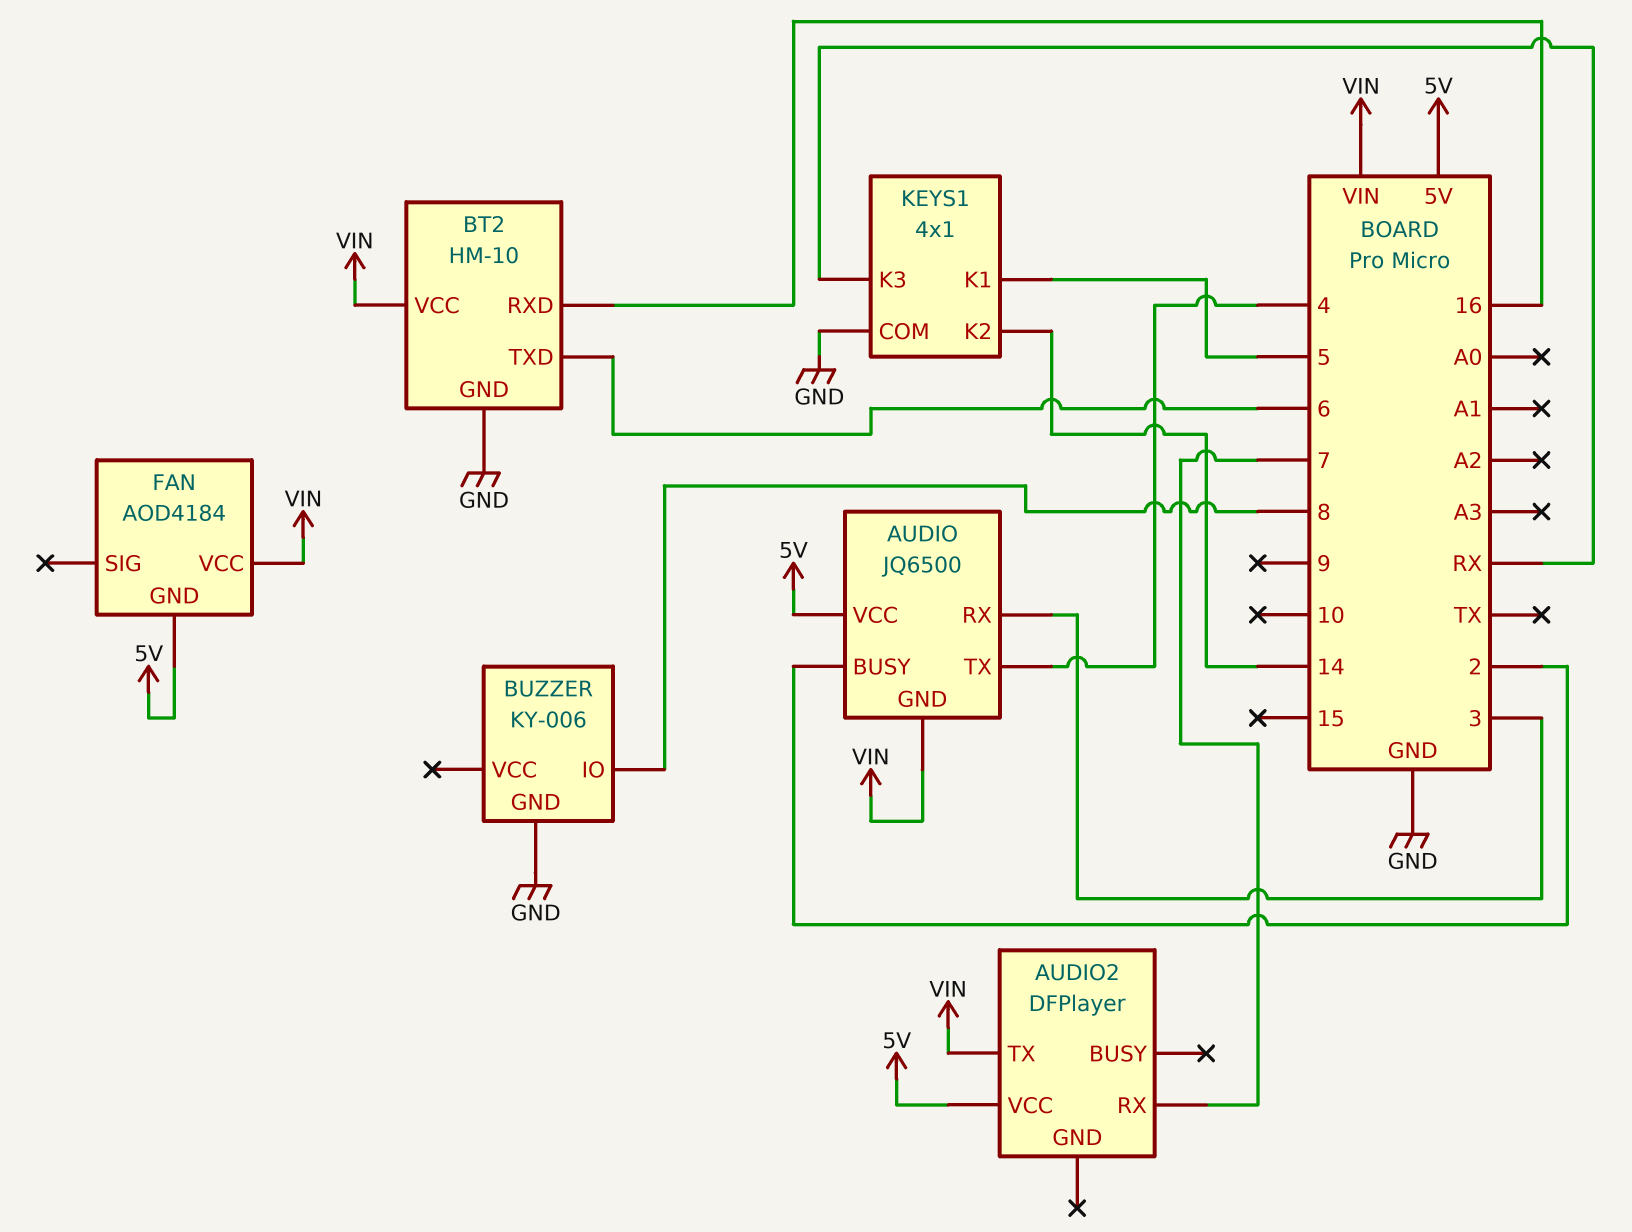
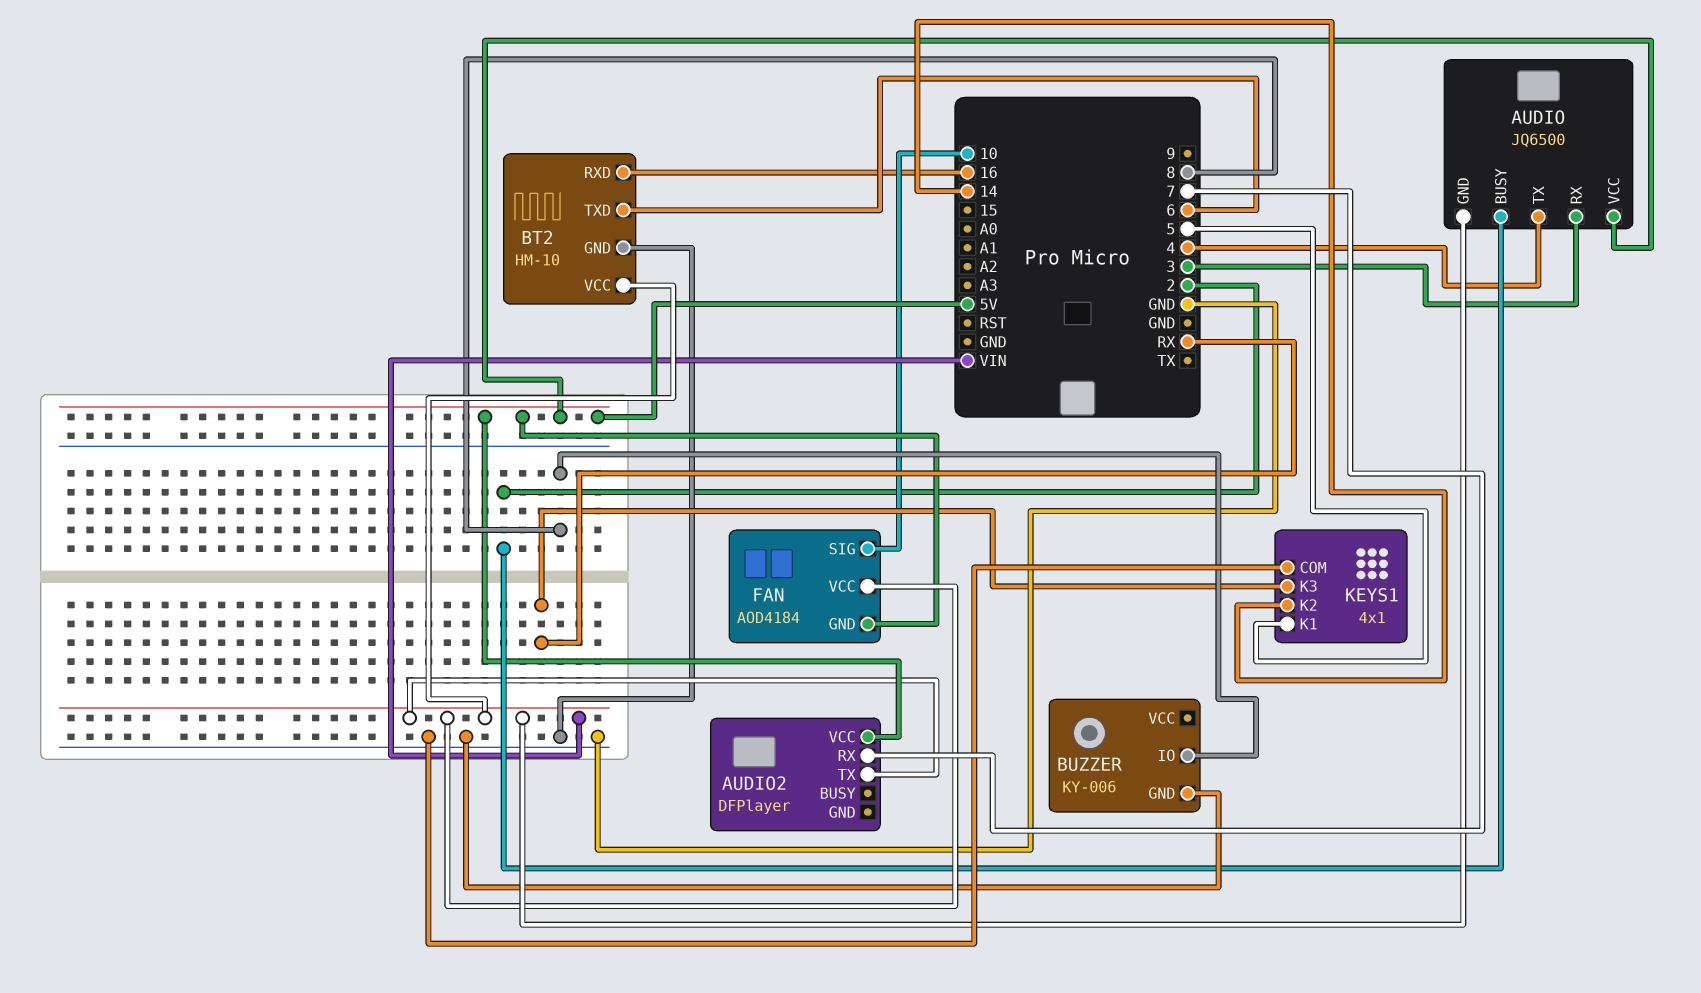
FAN pin SIG: none -> 10

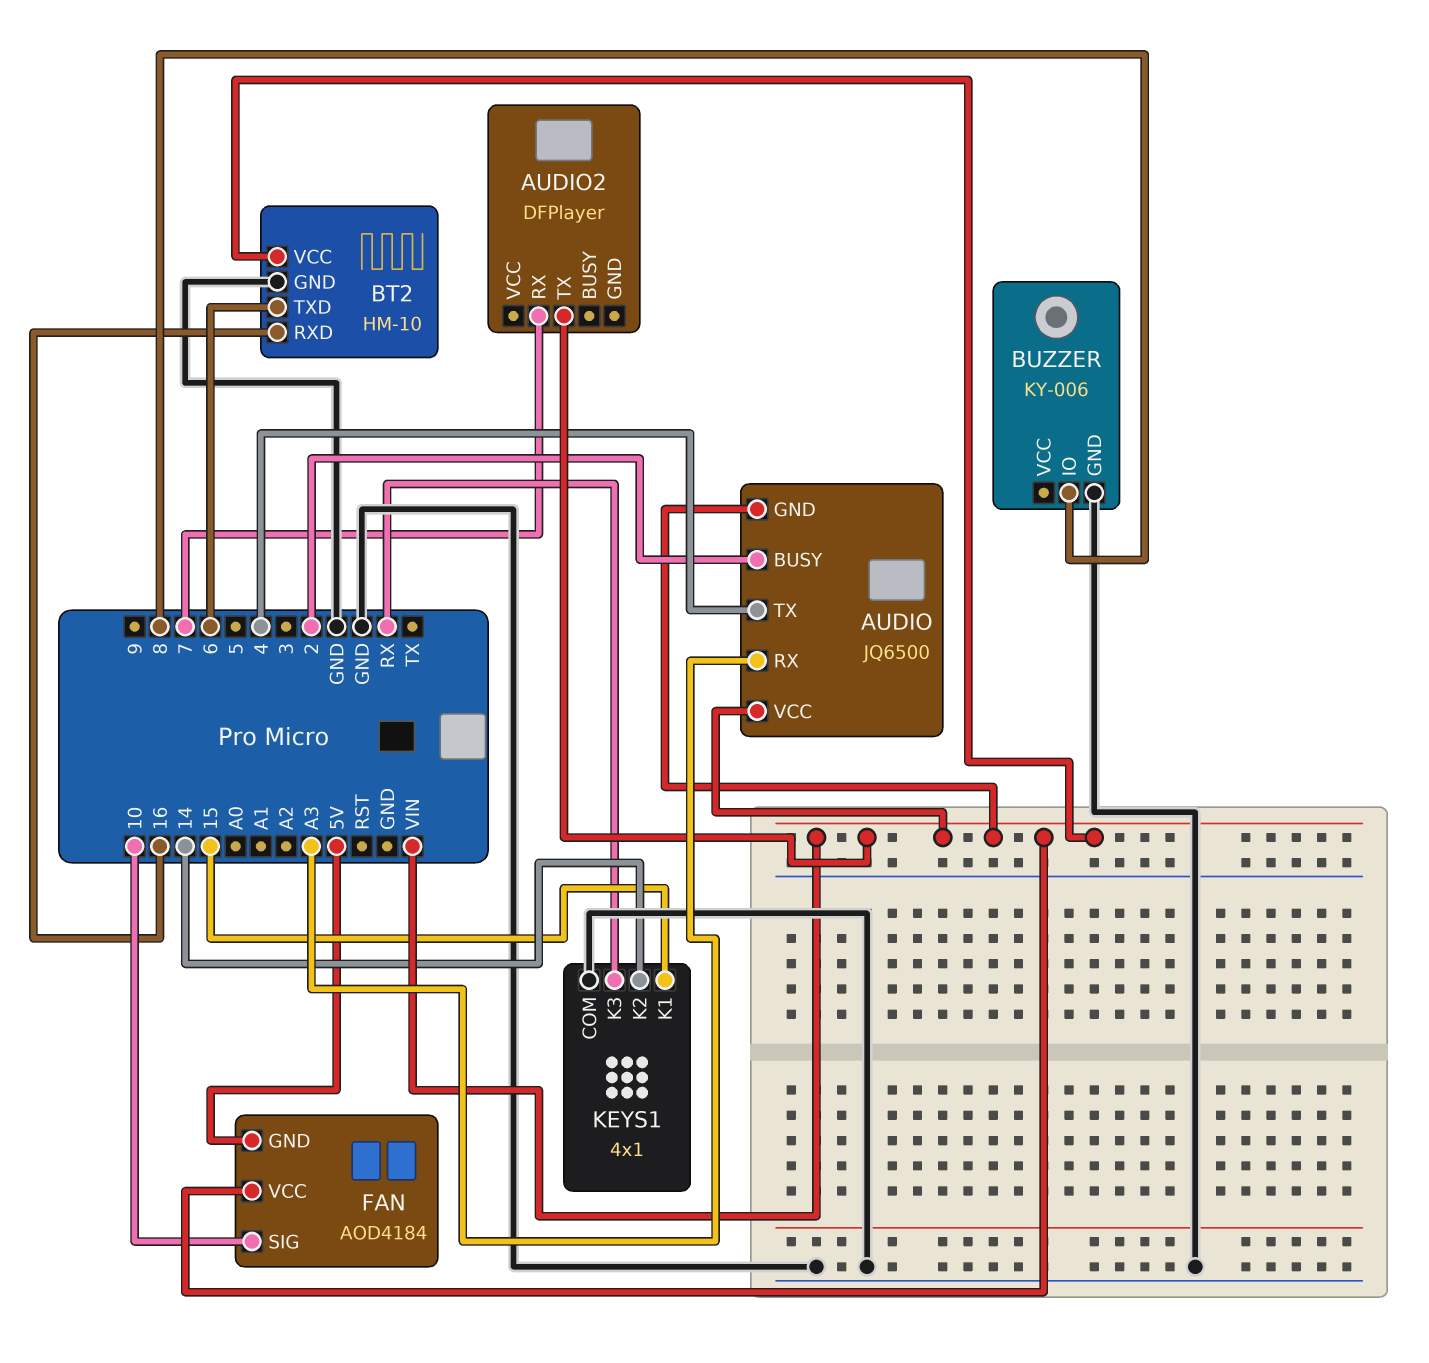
AUDIO pin RX: 3 -> A3
AUDIO pin VCC: 5V -> VIN
AUDIO2 pin VCC: 5V -> none
KEYS1 pin K1: 5 -> 15

